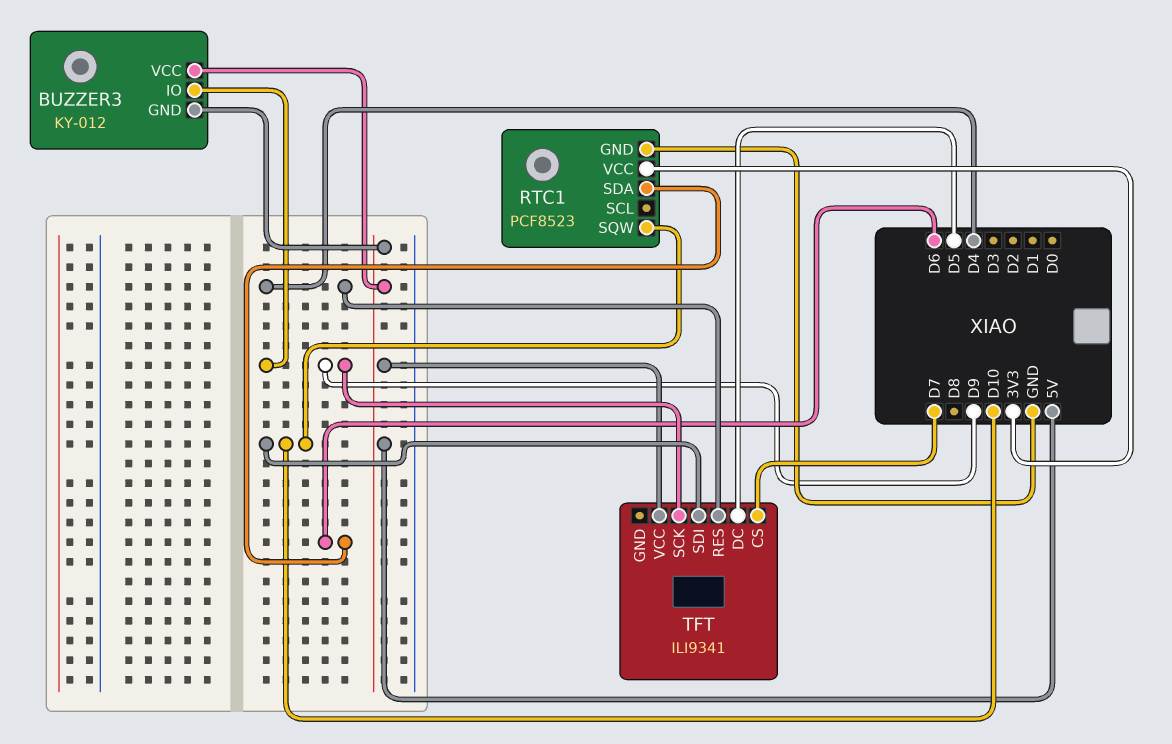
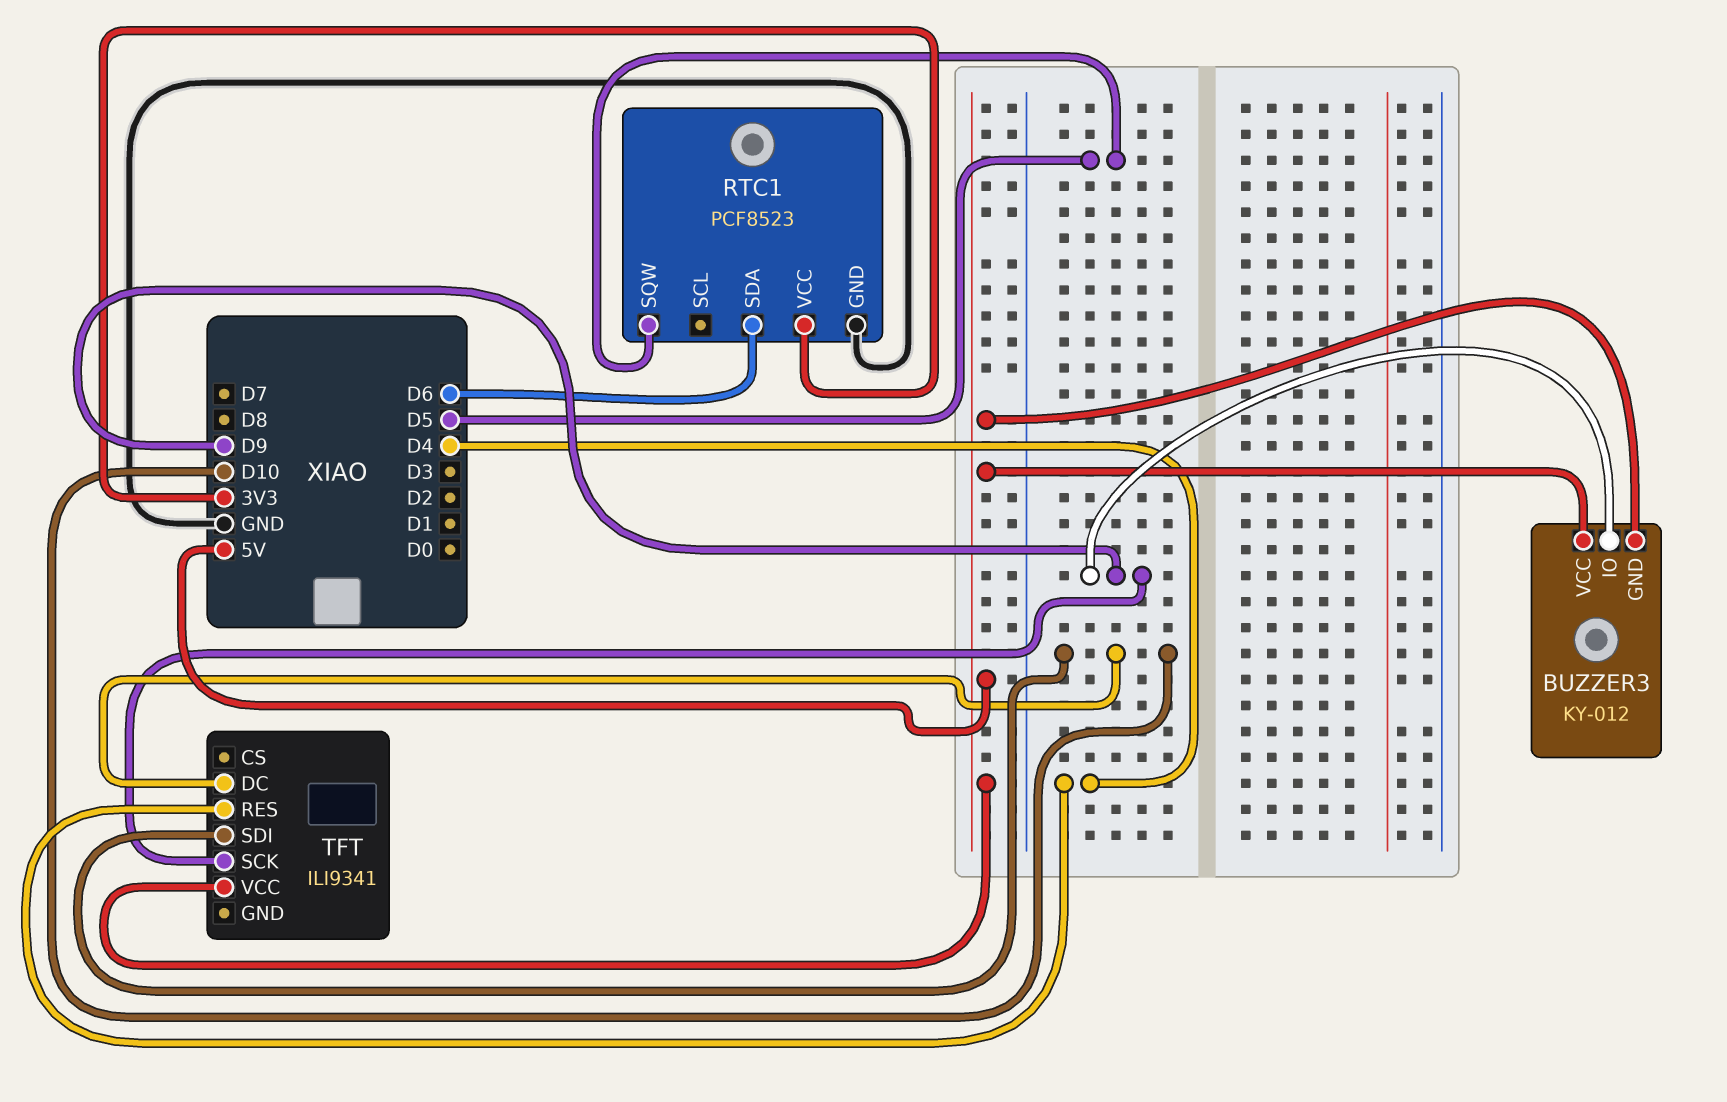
RTC1 pin SQW: D10 -> D5
TFT pin CS: D7 -> none
TFT pin DC: D5 -> D10

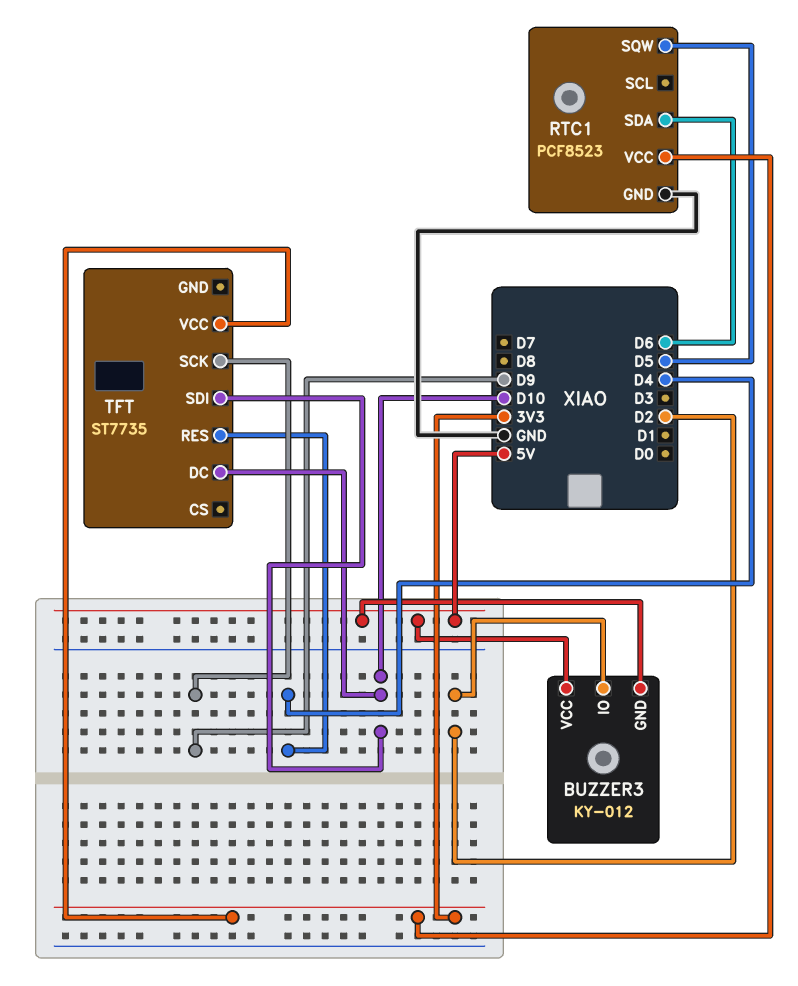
BUZZER3 pin IO: D9 -> D2
TFT: ILI9341 -> ST7735
TFT pin VCC: 5V -> 3V3

